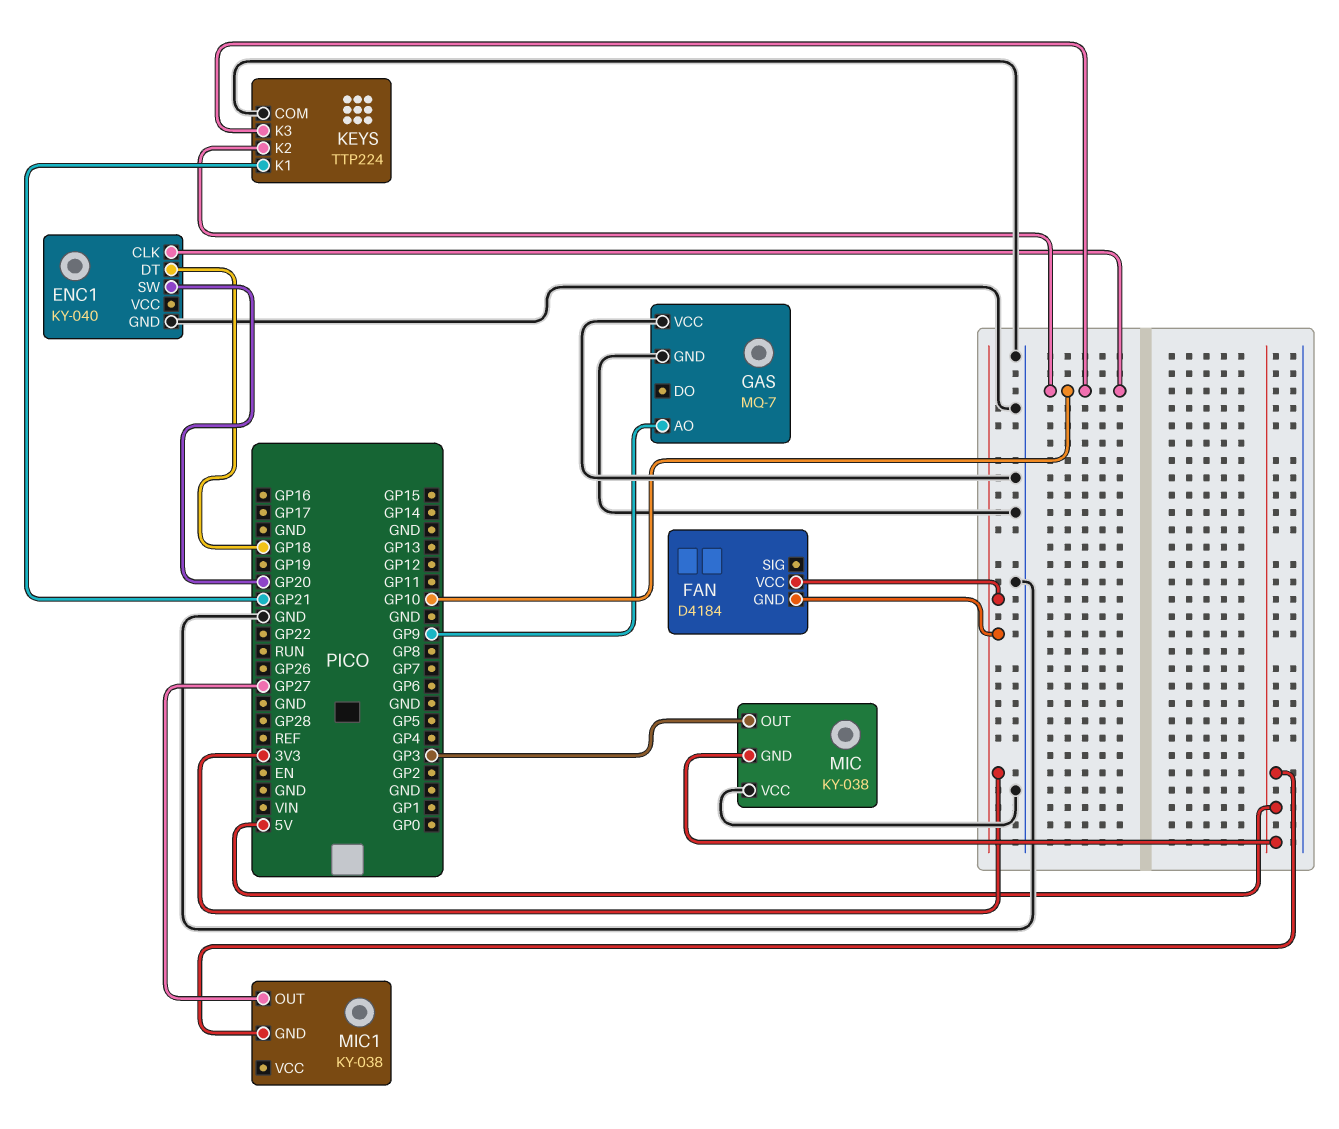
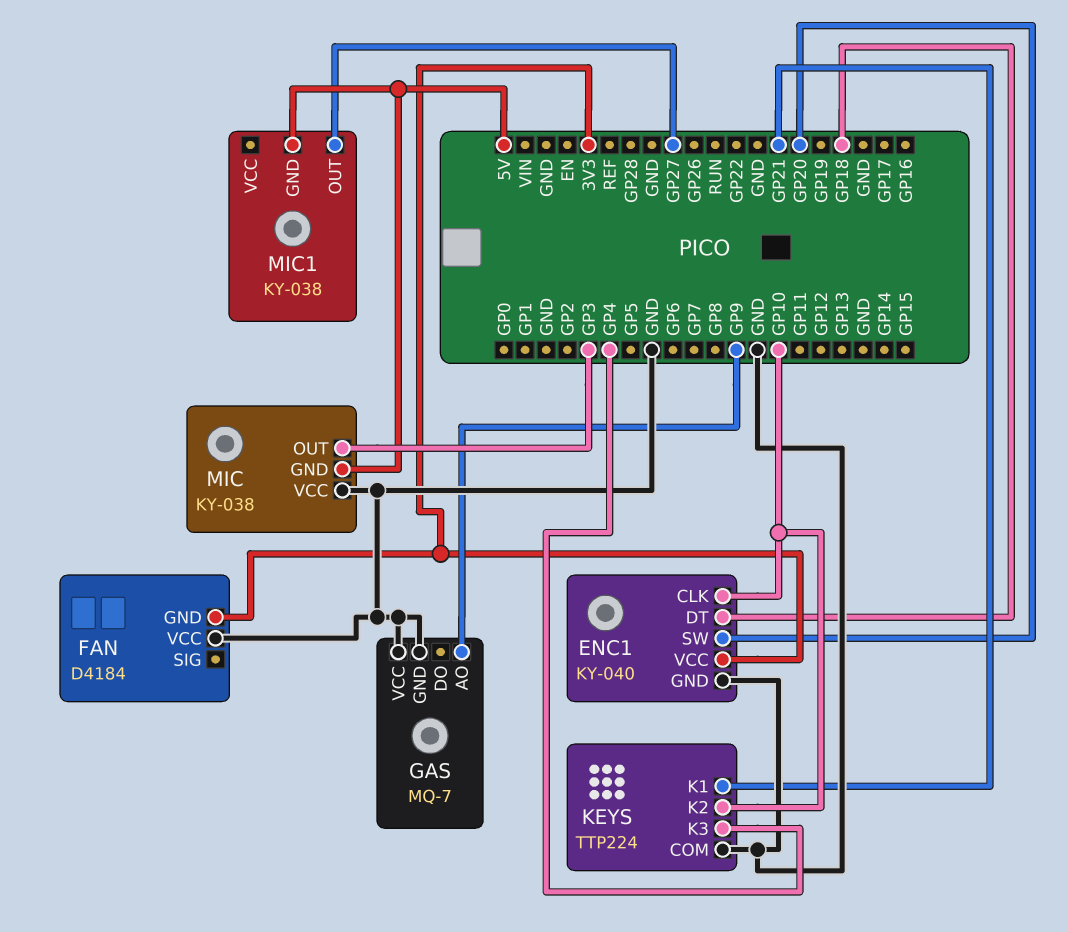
ENC1 pin VCC: none -> 3V3
FAN pin VCC: 3V3 -> GND
KEYS pin K3: GP10 -> GP4

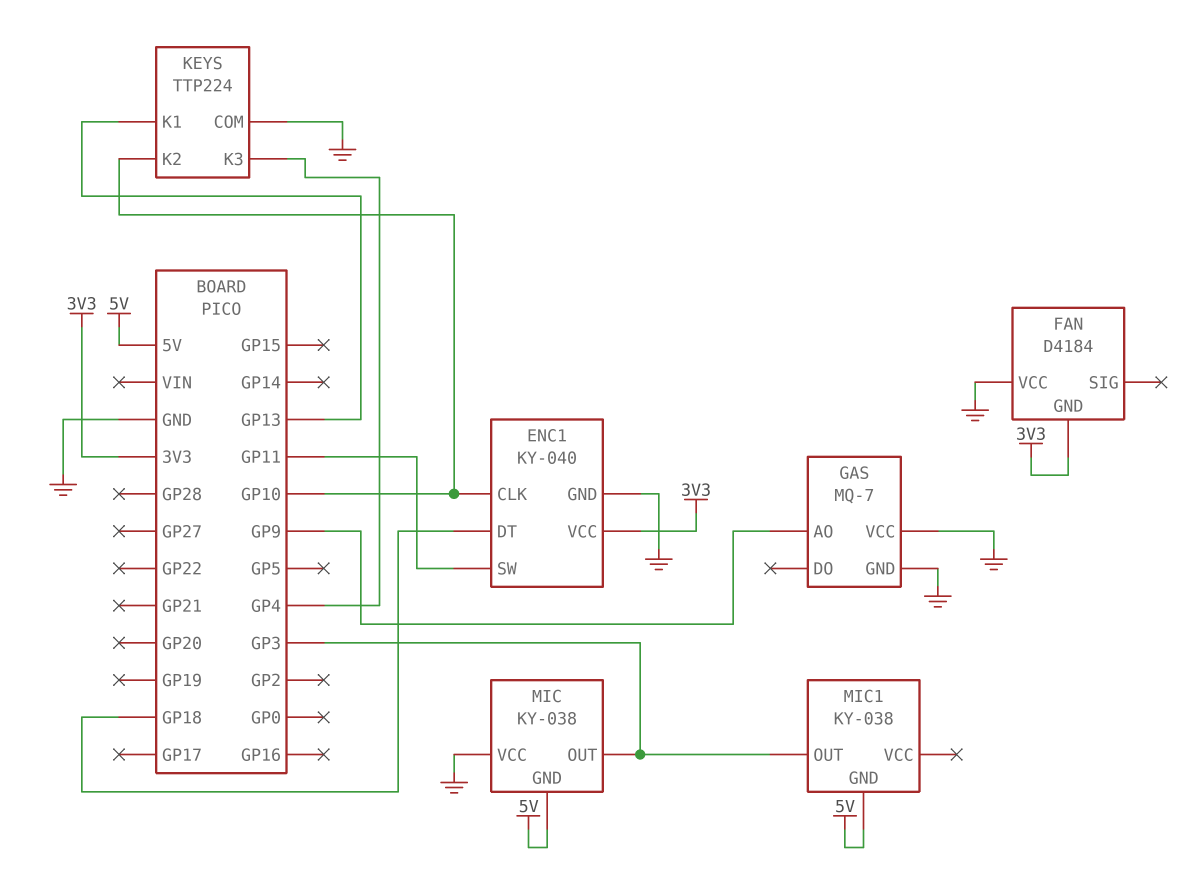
ENC1 pin SW: GP20 -> GP11
KEYS pin K1: GP21 -> GP13
MIC1 pin OUT: GP27 -> GP3

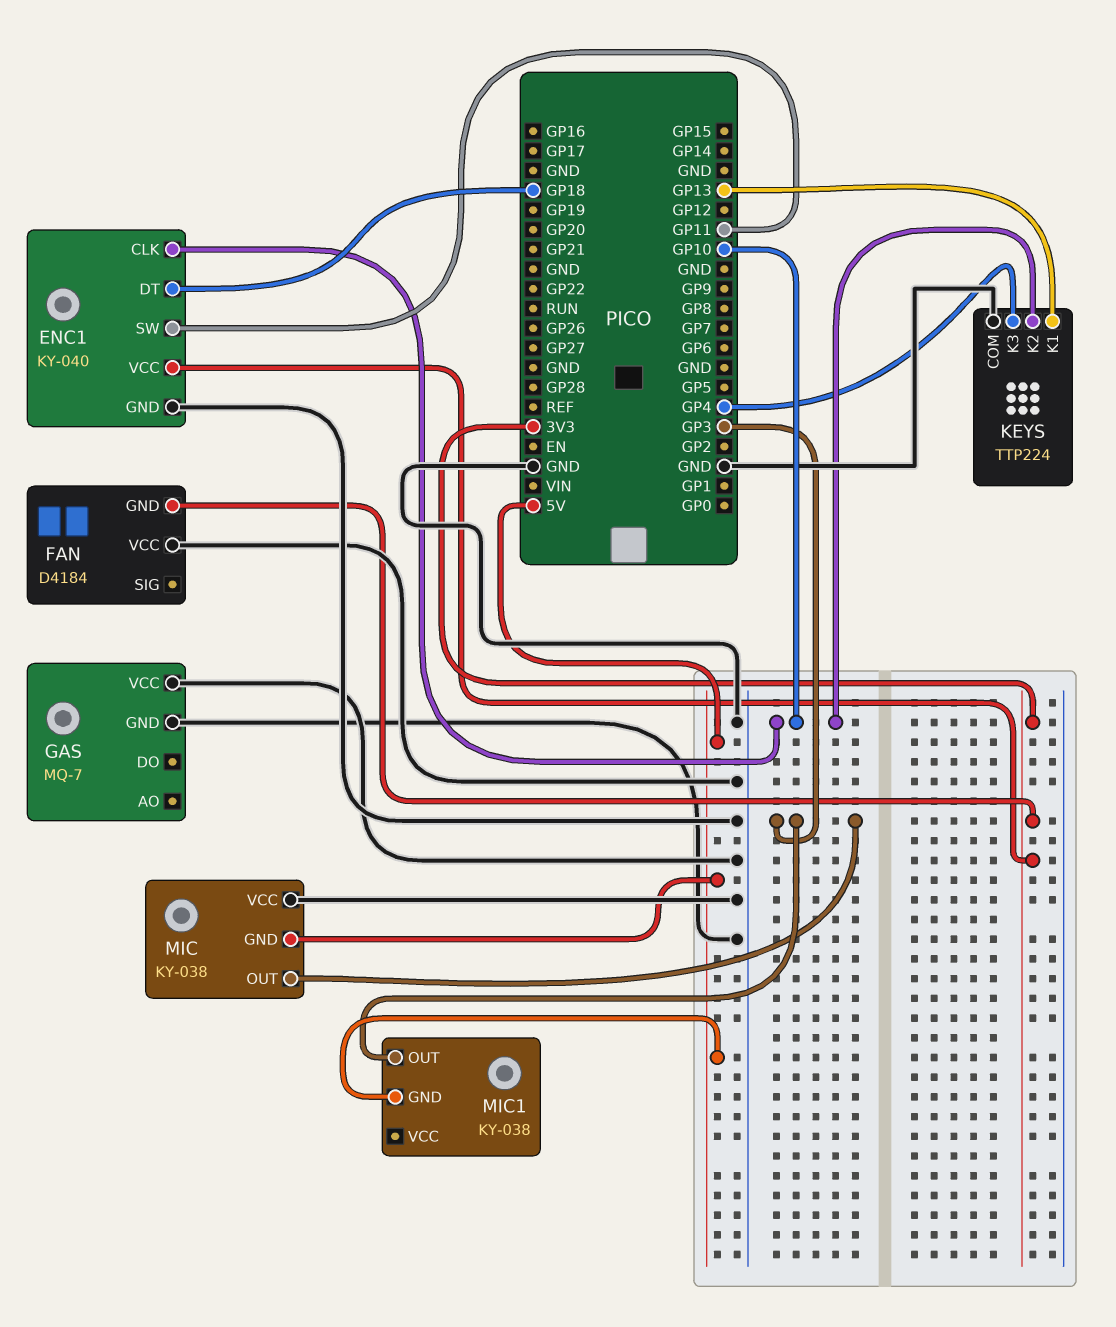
GAS pin AO: GP9 -> none

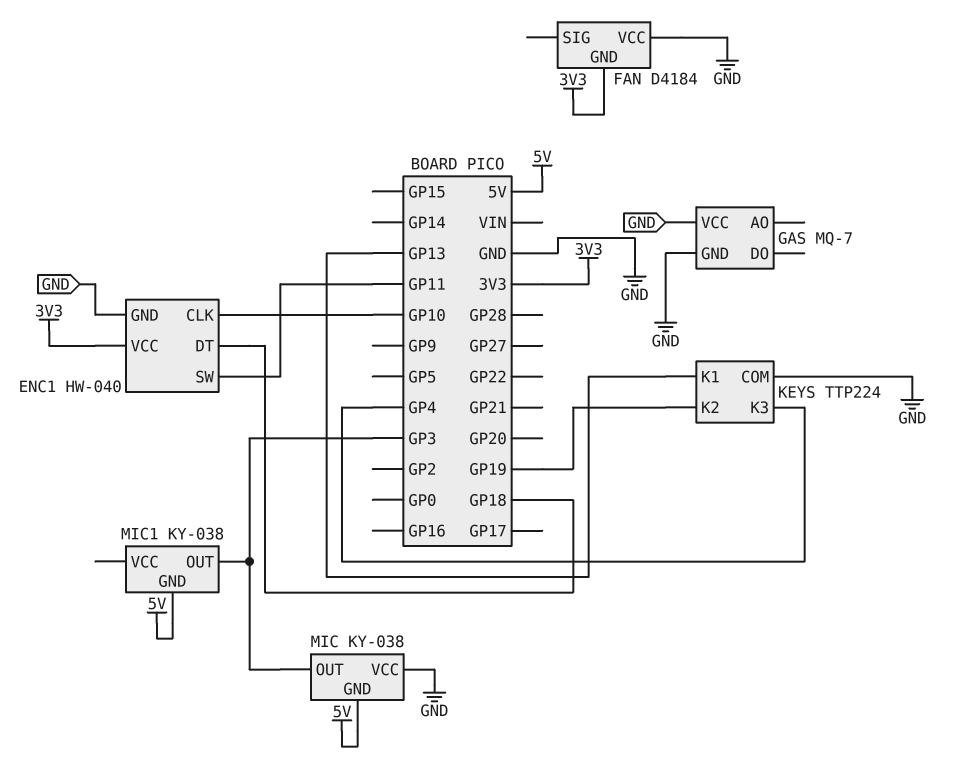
ENC1: KY-040 -> HW-040
KEYS pin K2: GP10 -> GP19

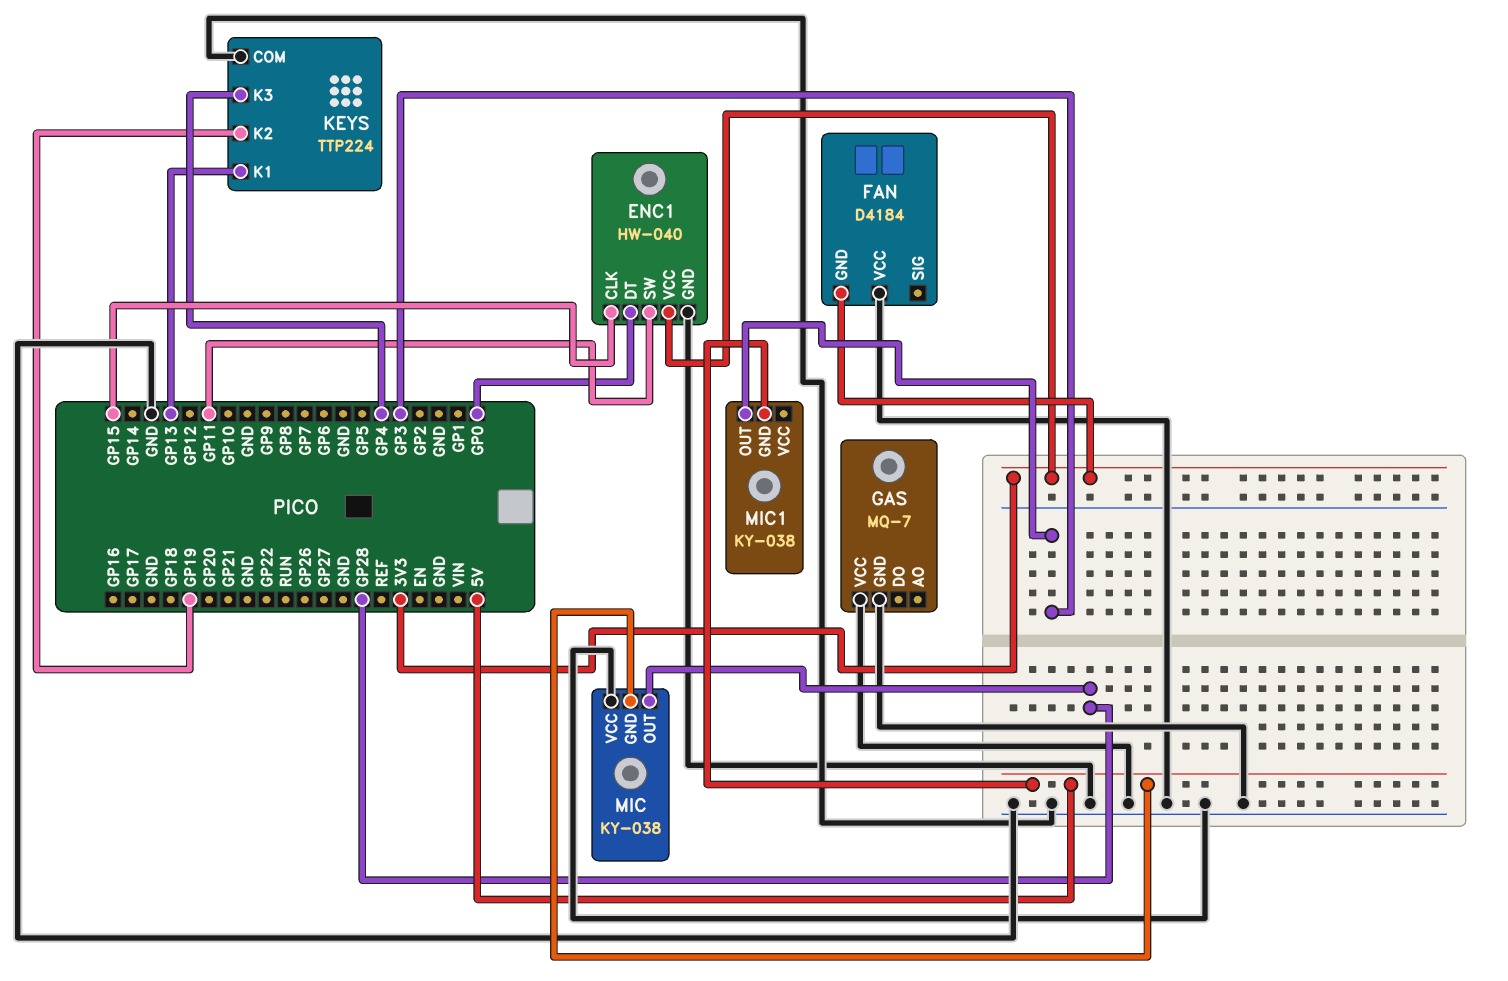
ENC1 pin CLK: GP10 -> GP15
ENC1 pin DT: GP18 -> GP0
MIC pin OUT: GP3 -> GP28

